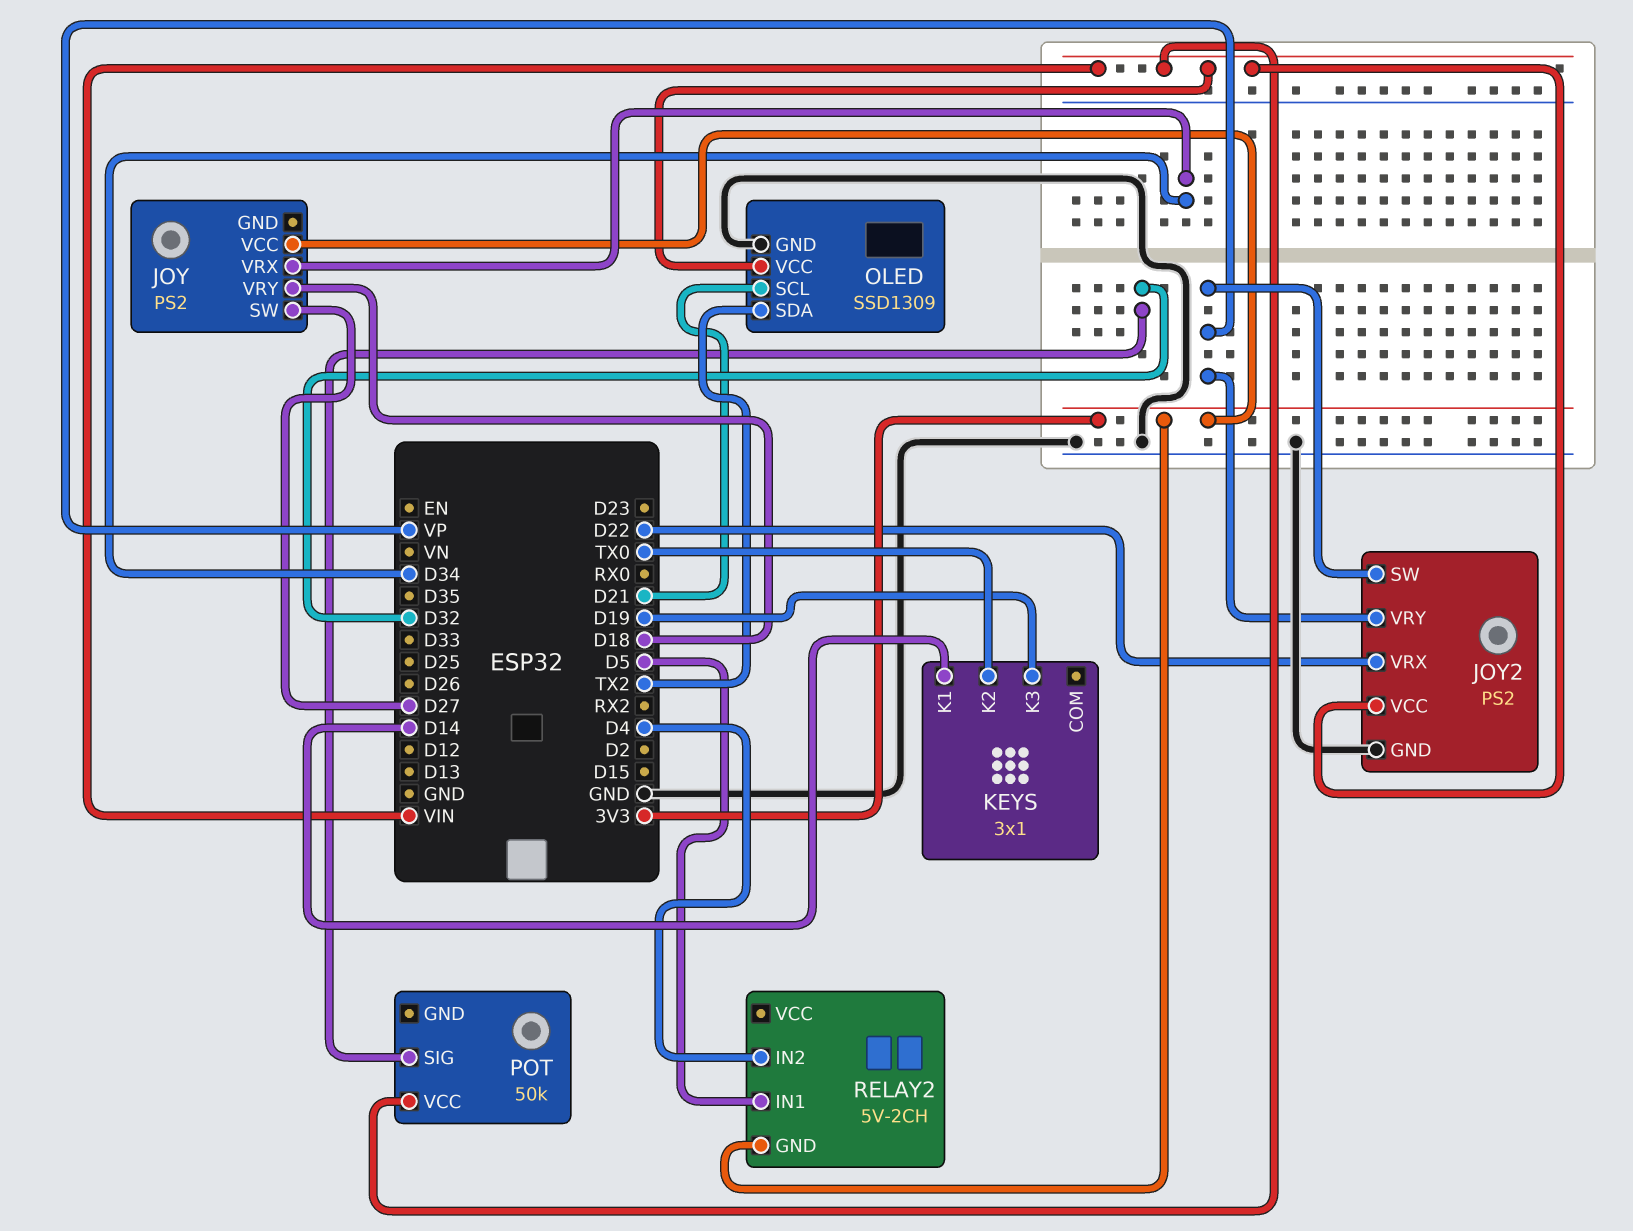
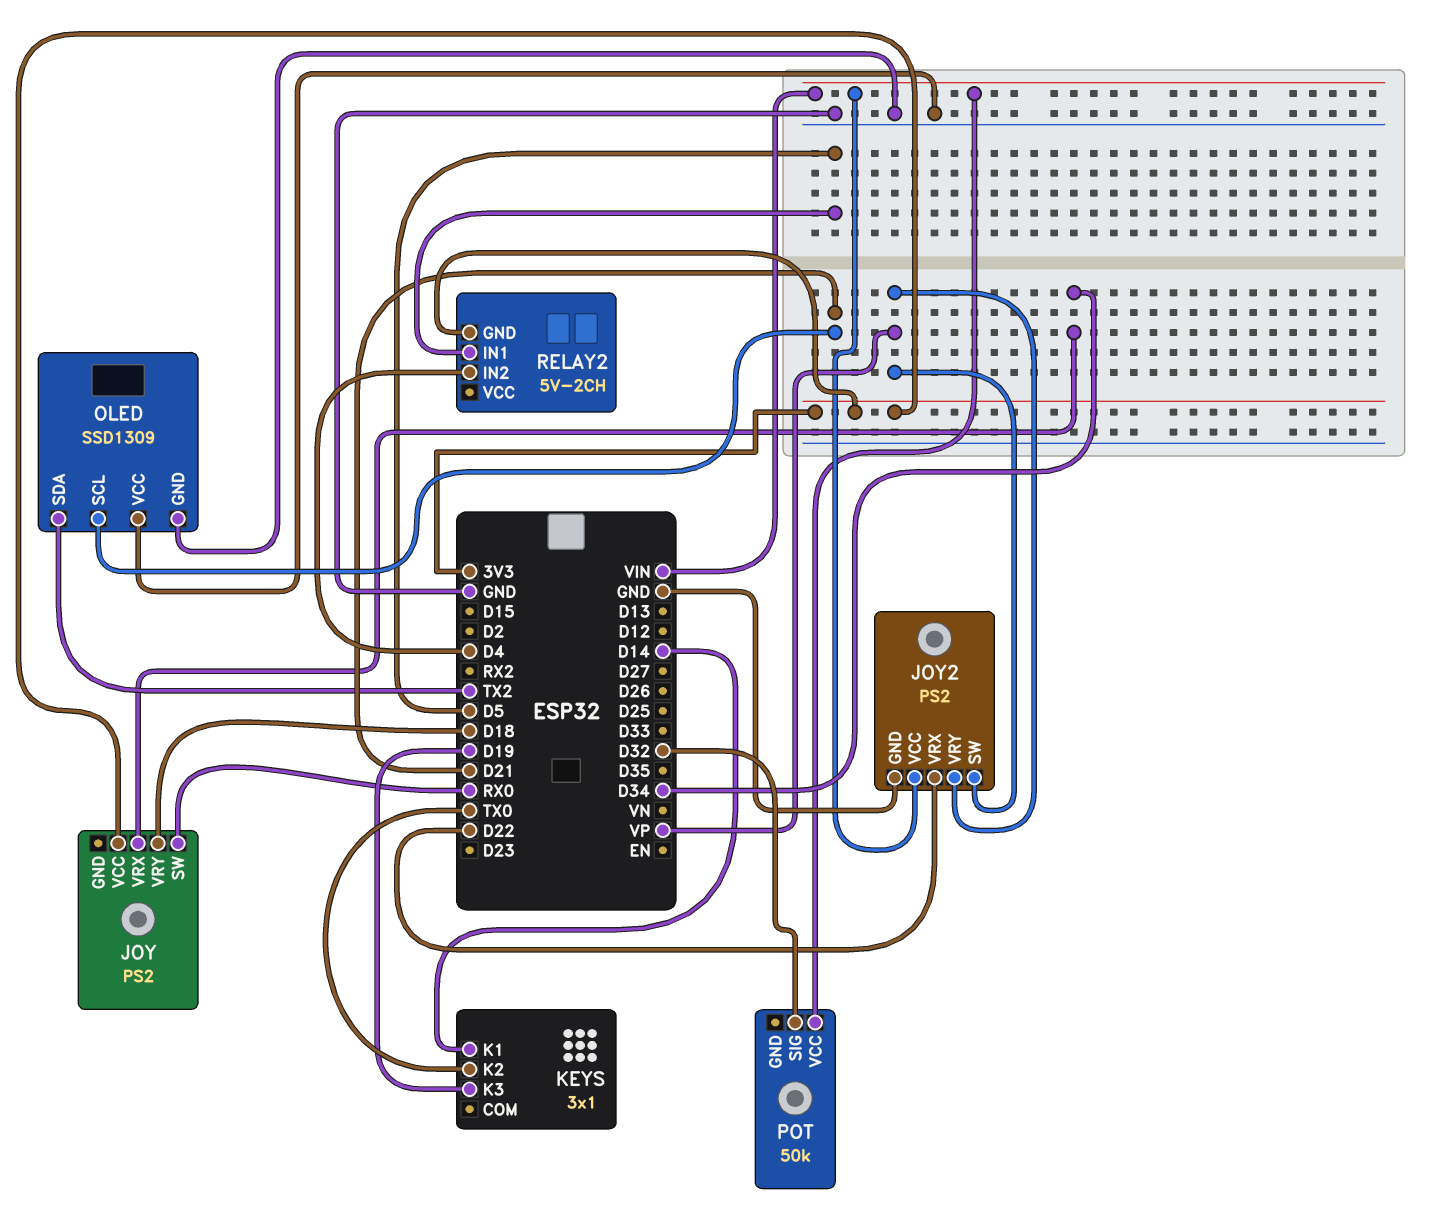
JOY pin SW: D27 -> RX0
OLED pin VCC: VIN -> GND

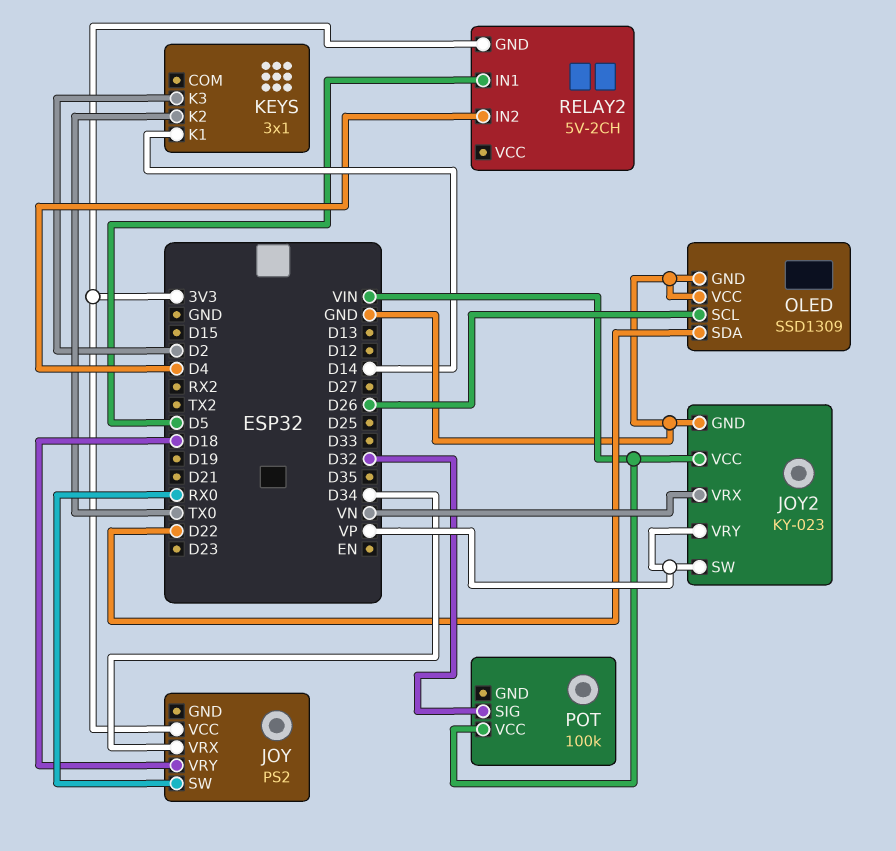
JOY2: PS2 -> KY-023
JOY2 pin VRX: D22 -> VN
KEYS pin K3: D19 -> D2
OLED pin SCL: D21 -> D26
OLED pin SDA: TX2 -> D22
POT: 50k -> 100k

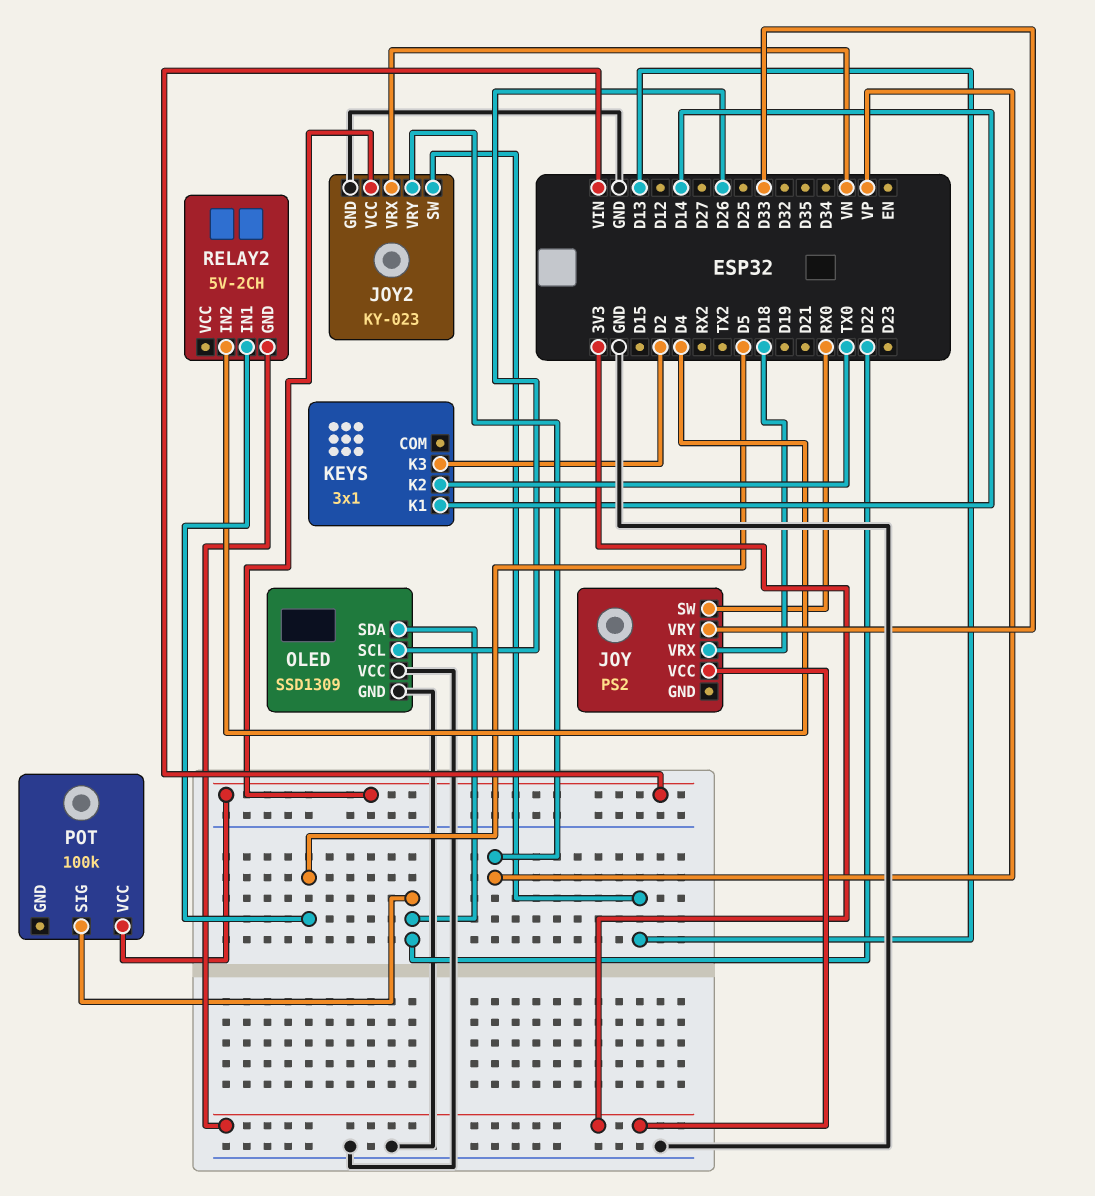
JOY pin VRX: D34 -> D18
JOY pin VRY: D18 -> D33
JOY2 pin SW: VP -> D13
POT pin SIG: D32 -> D22

